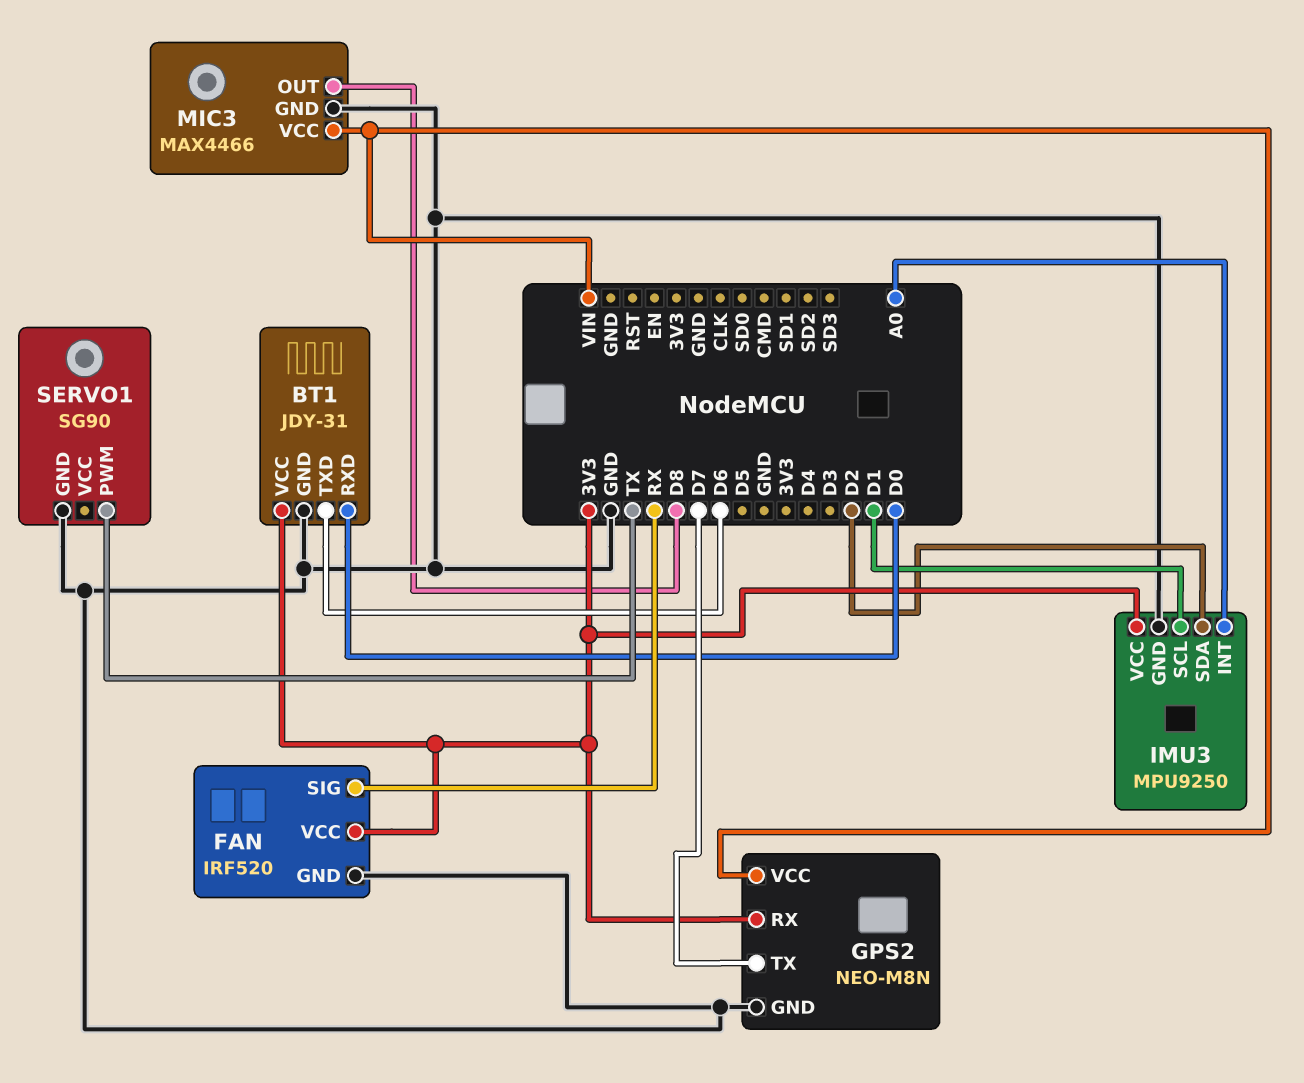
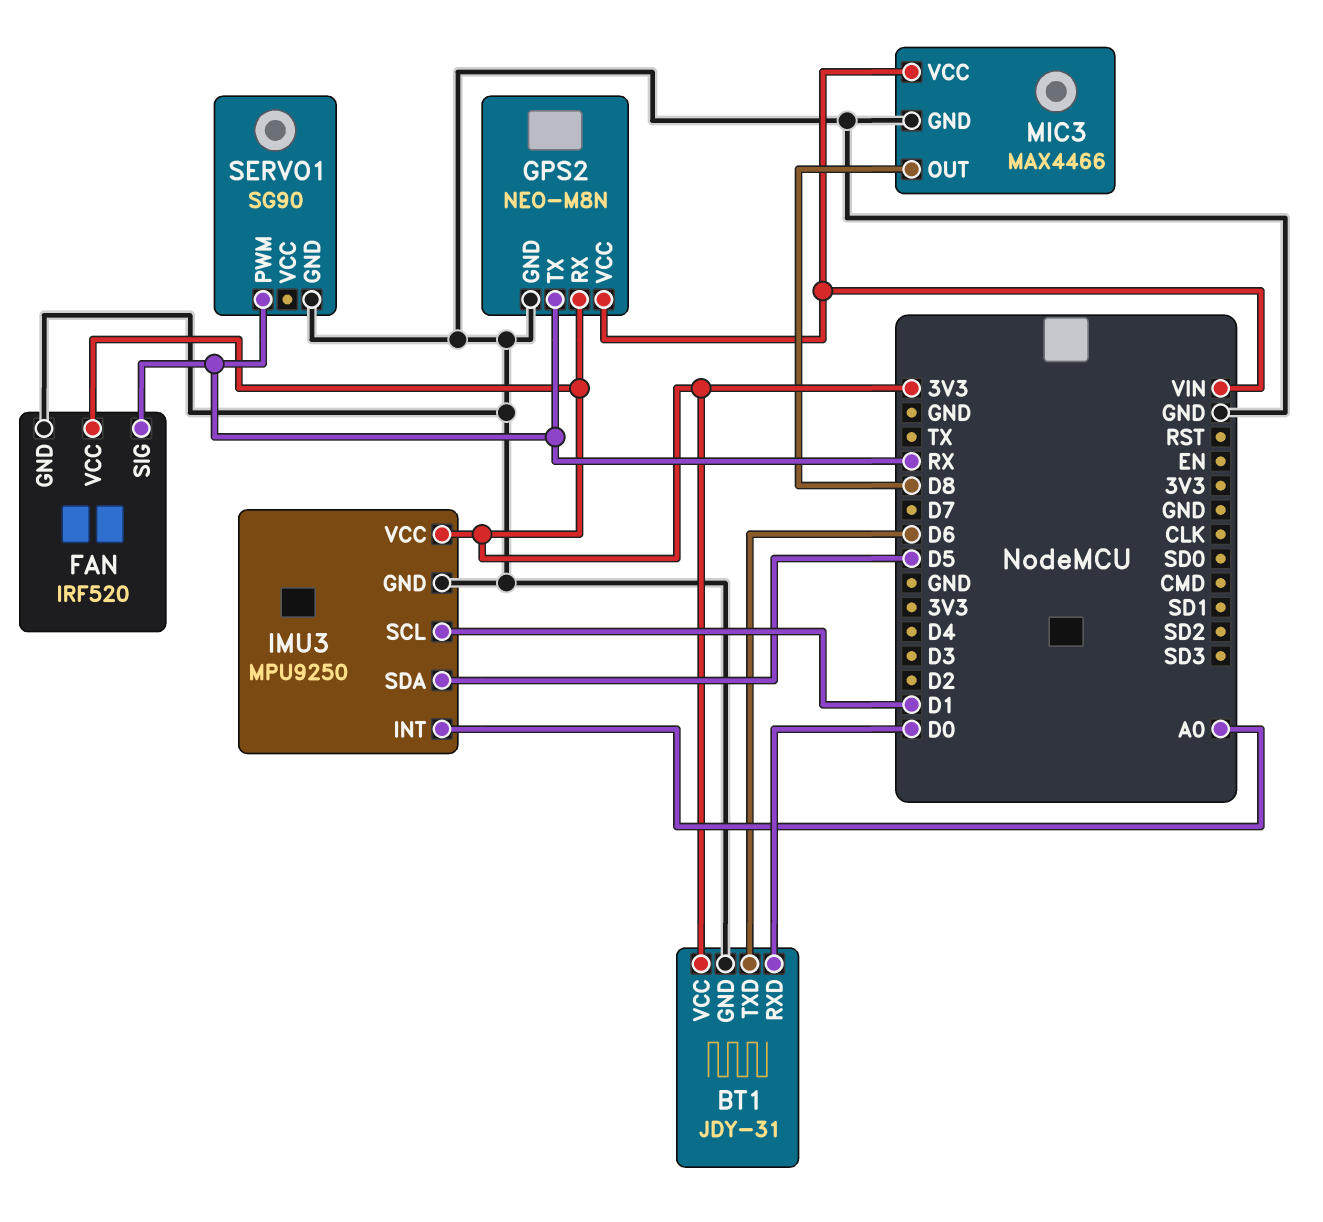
GPS2 pin TX: D7 -> RX
IMU3 pin SDA: D2 -> D5
SERVO1 pin PWM: TX -> RX

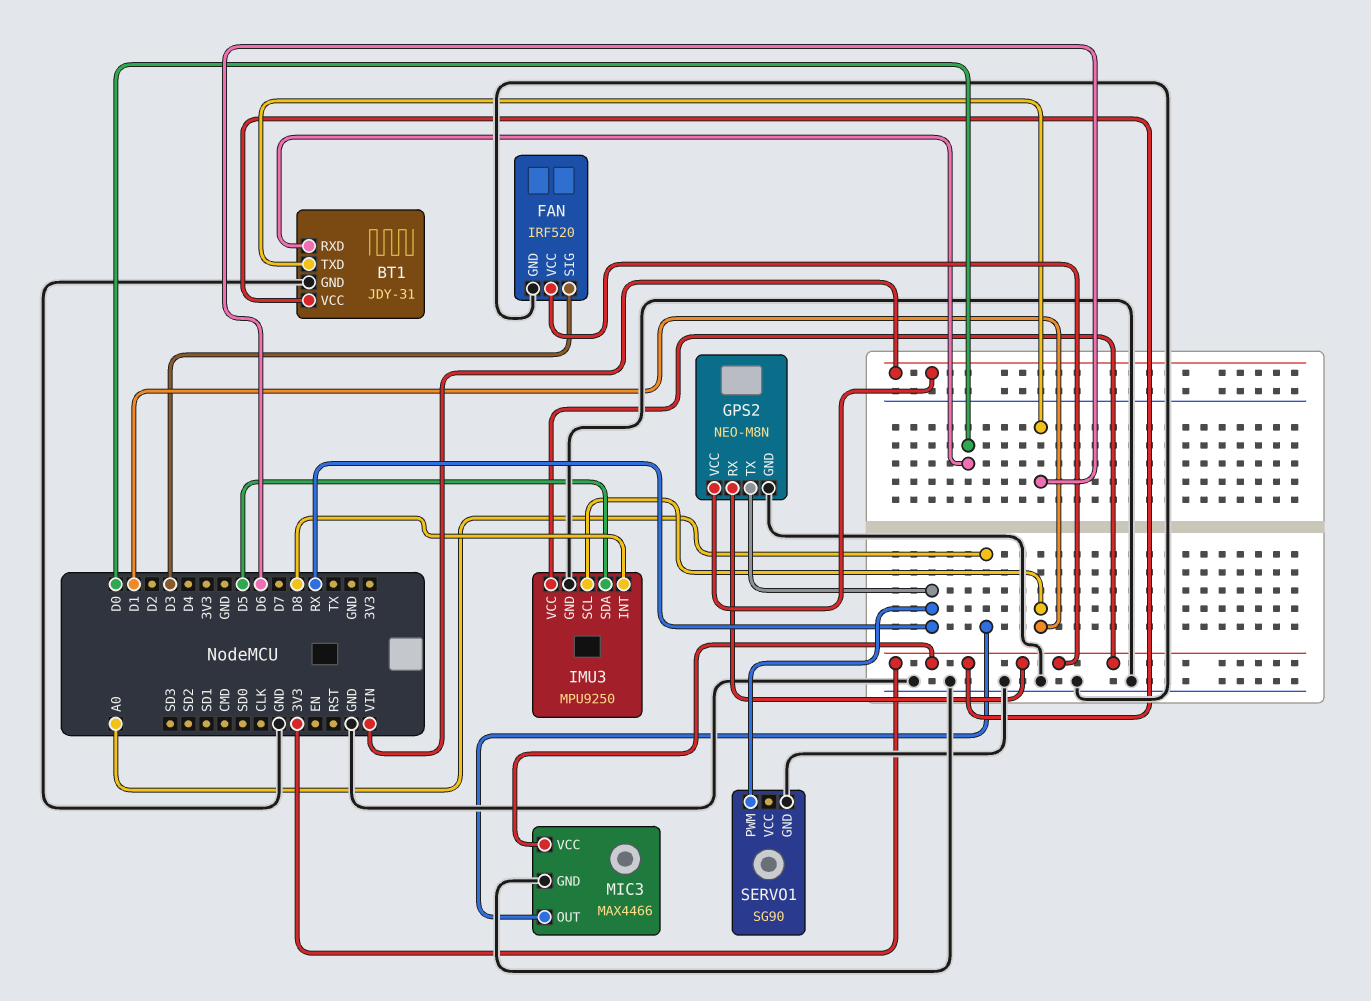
FAN pin SIG: RX -> D3
IMU3 pin INT: A0 -> D8
MIC3 pin OUT: D8 -> A0
MIC3 pin VCC: VIN -> 3V3

